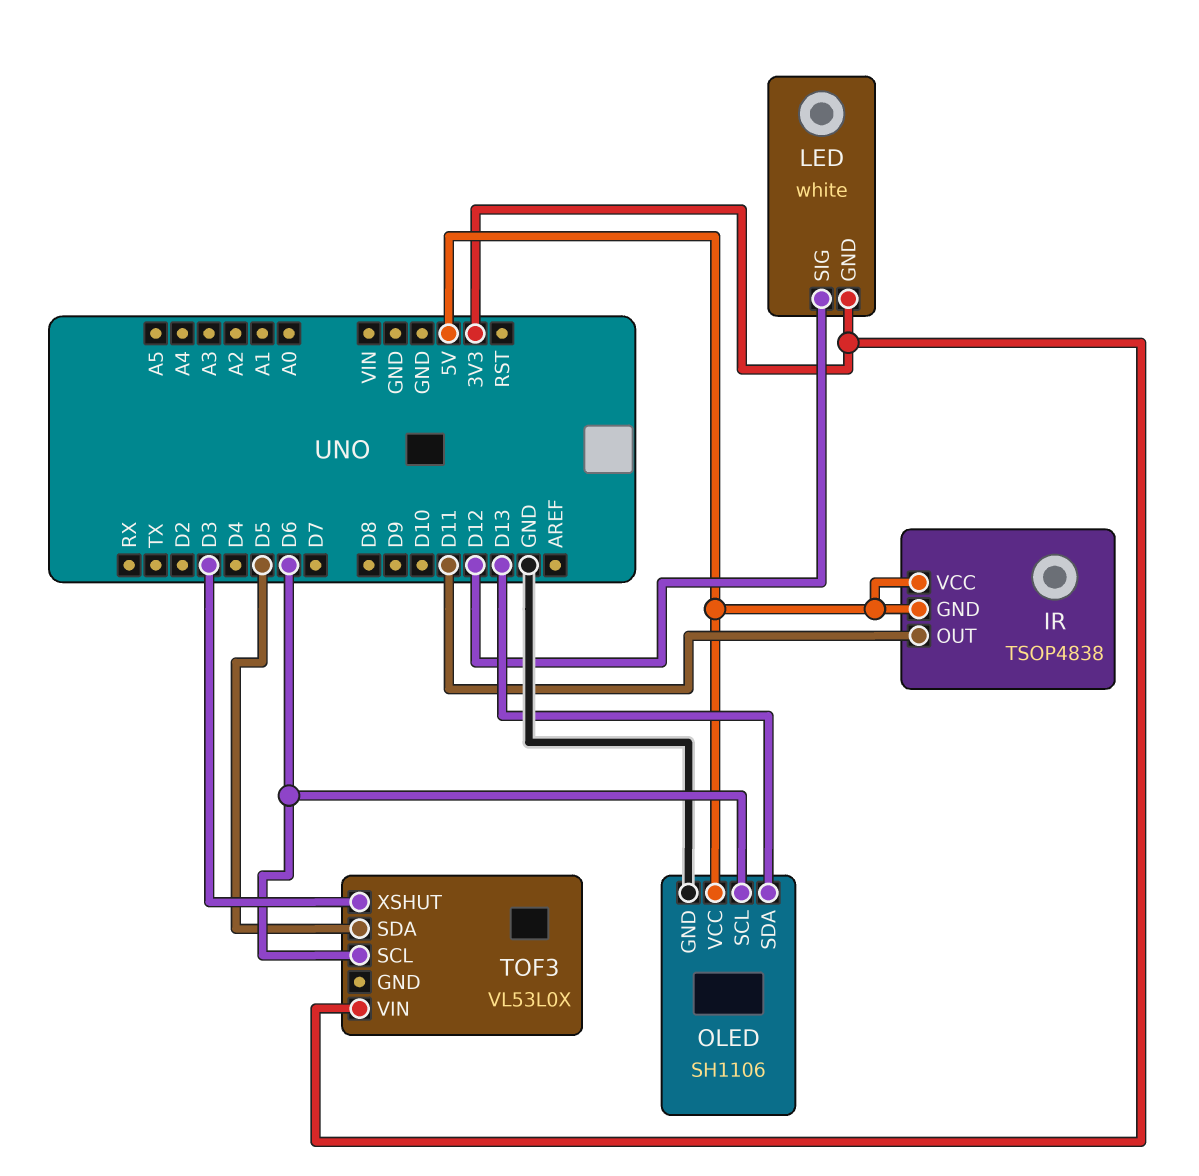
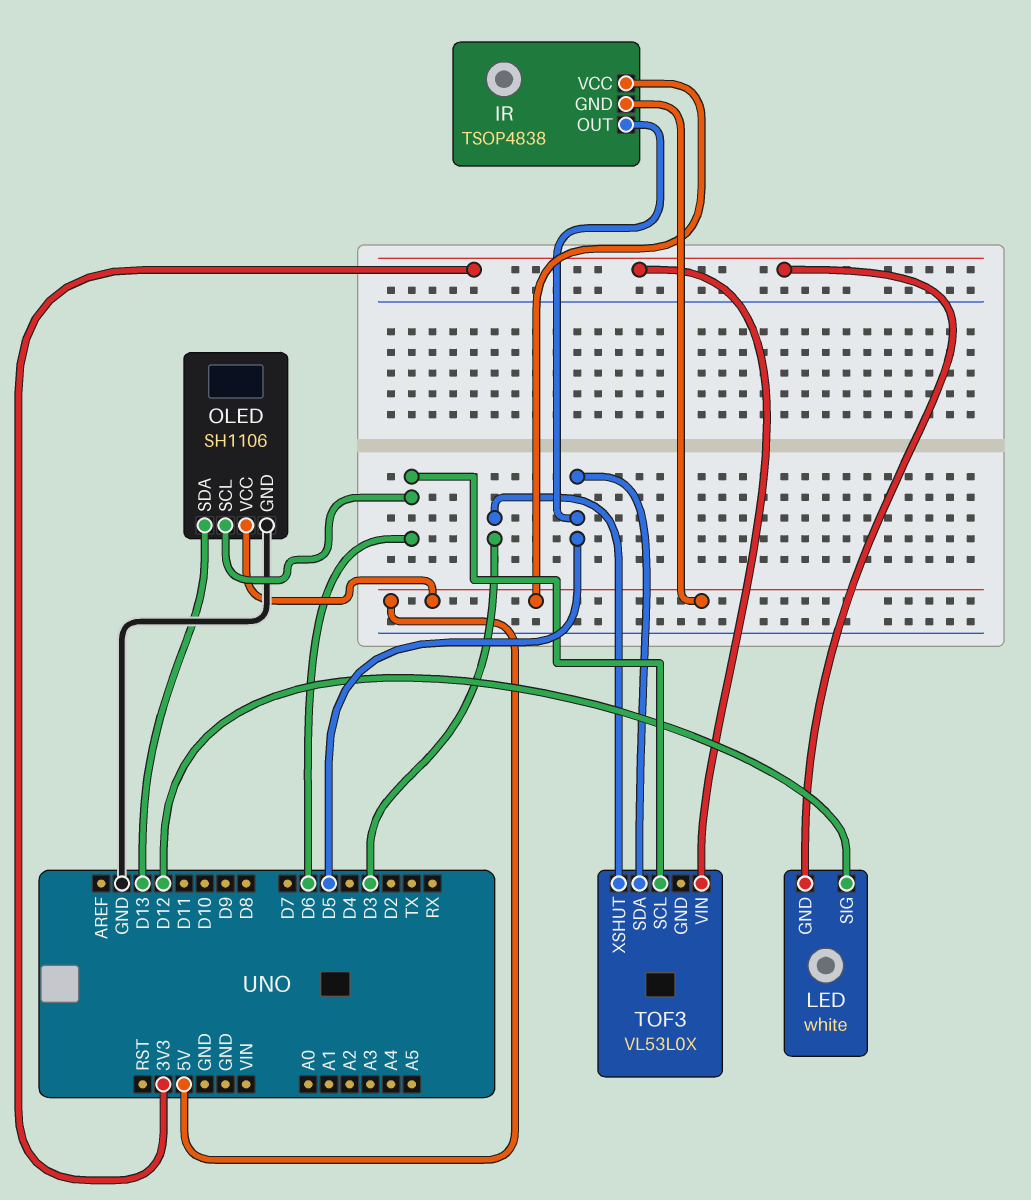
IR pin OUT: D11 -> D5

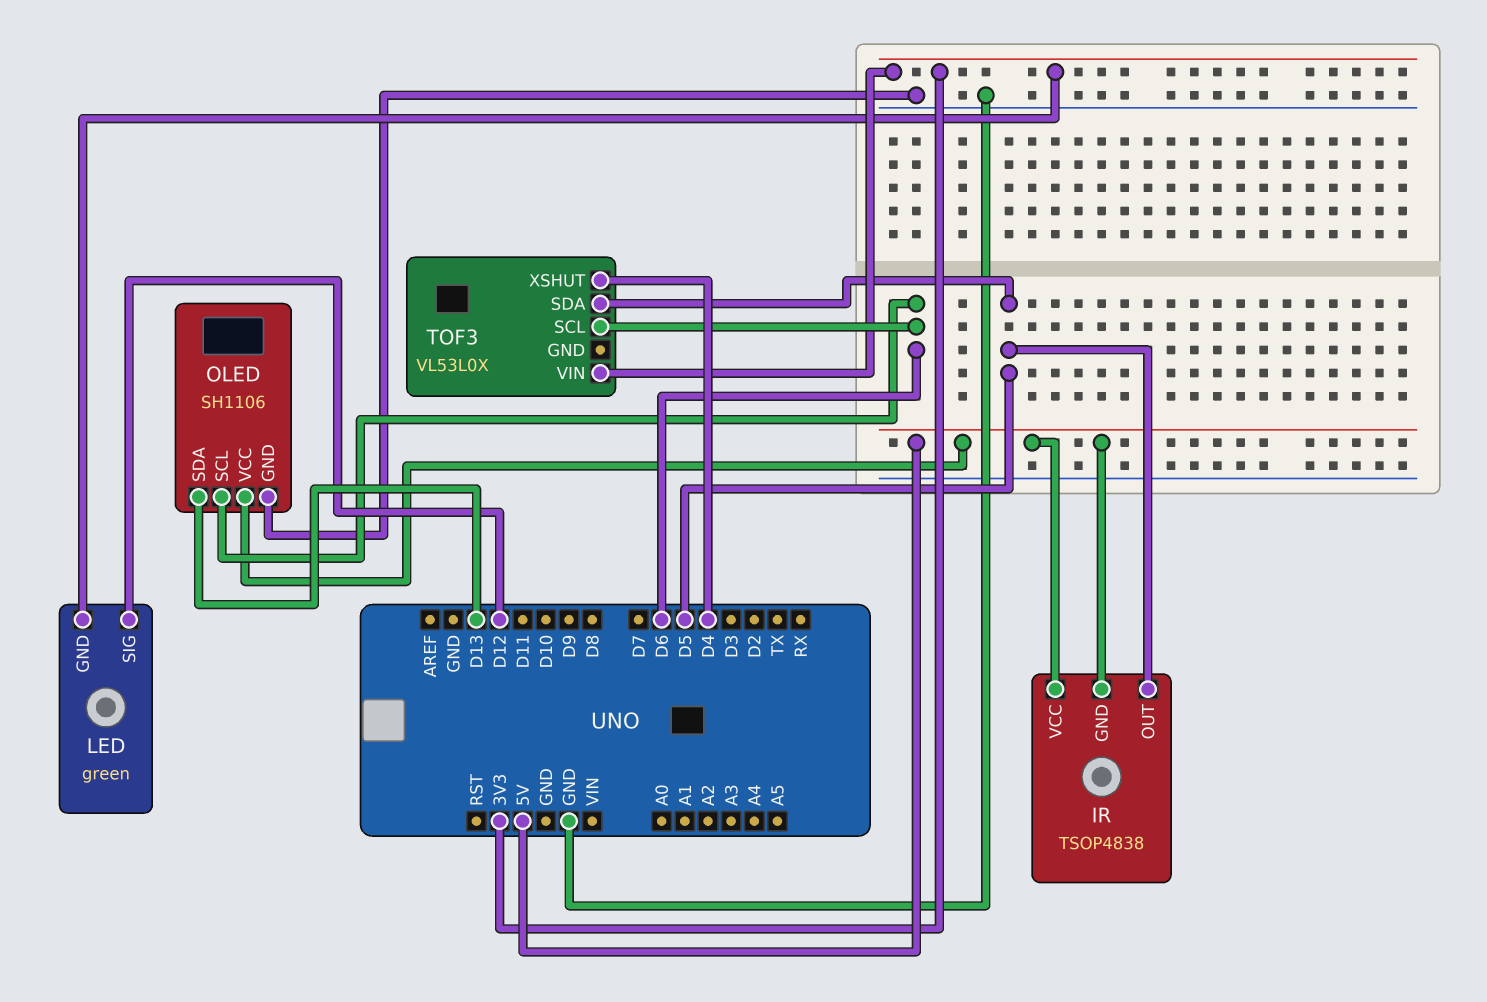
LED: white -> green
TOF3 pin XSHUT: D3 -> D4

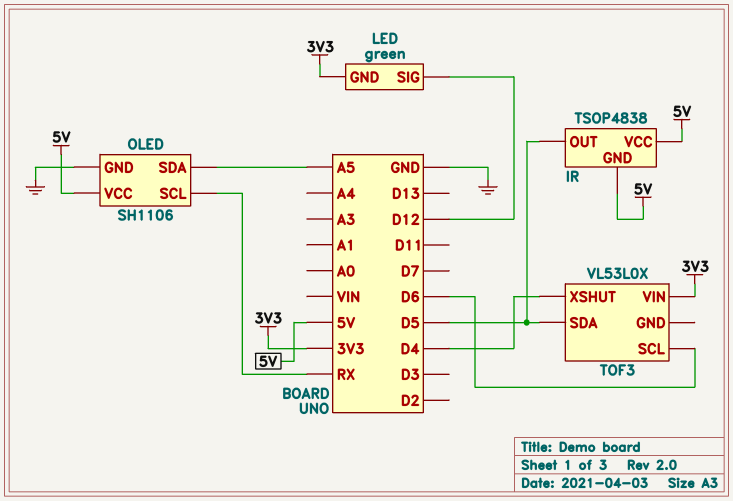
OLED pin SCL: D6 -> RX
OLED pin SDA: D13 -> A5

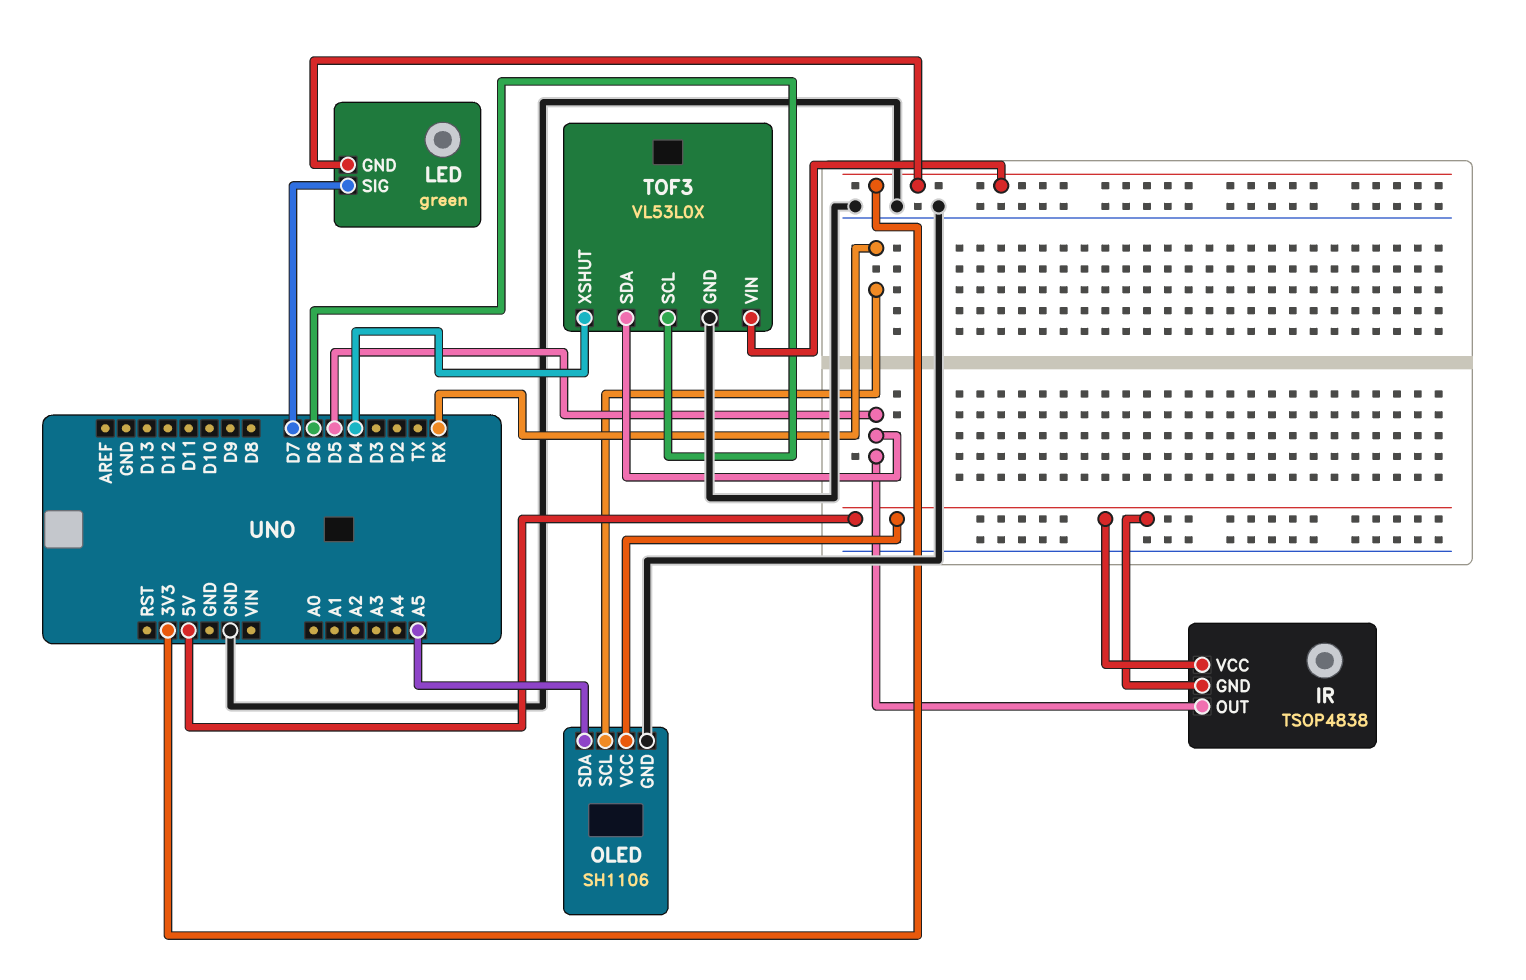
LED pin SIG: D12 -> D7
TOF3 pin GND: none -> GND

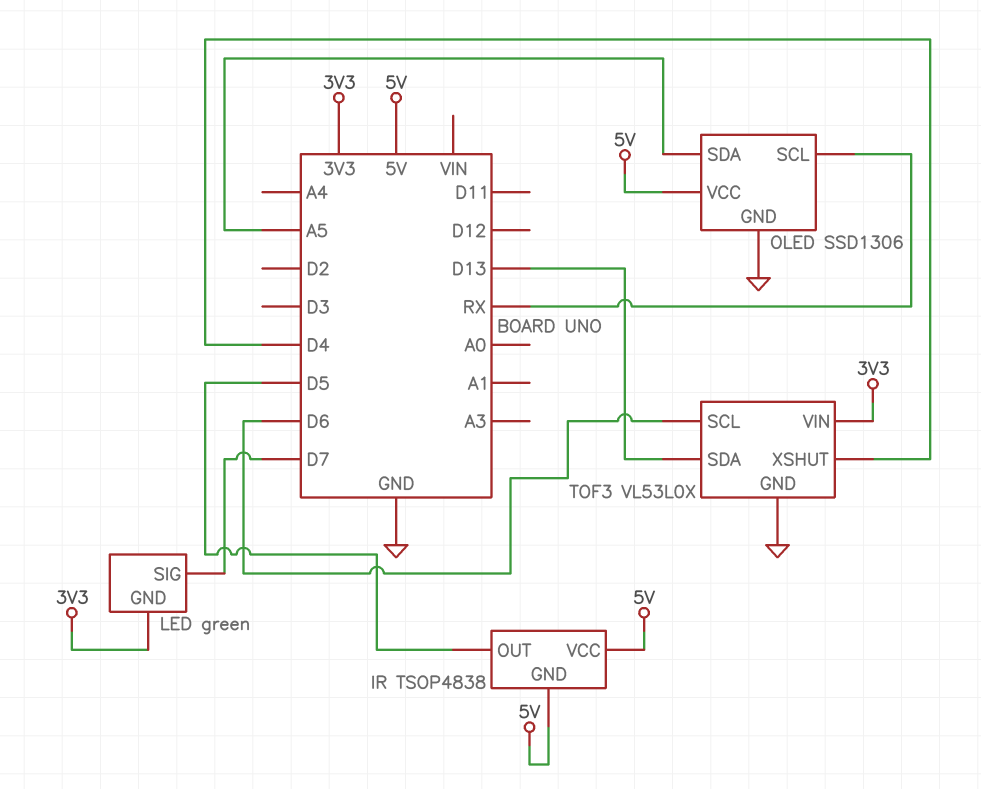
OLED: SH1106 -> SSD1306
TOF3 pin SDA: D5 -> D13

